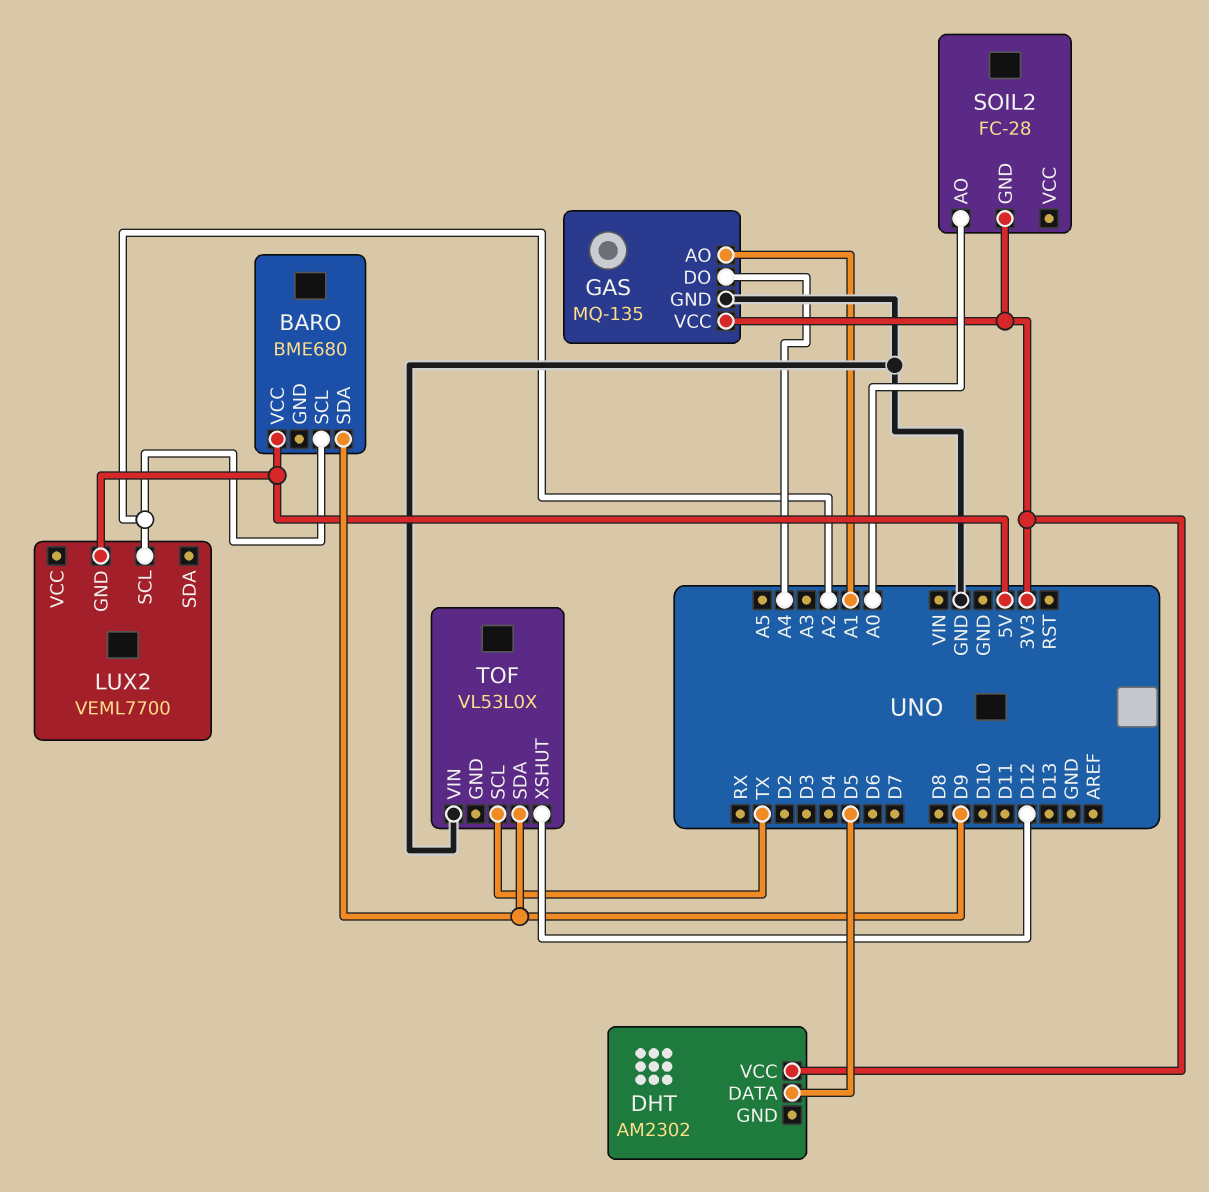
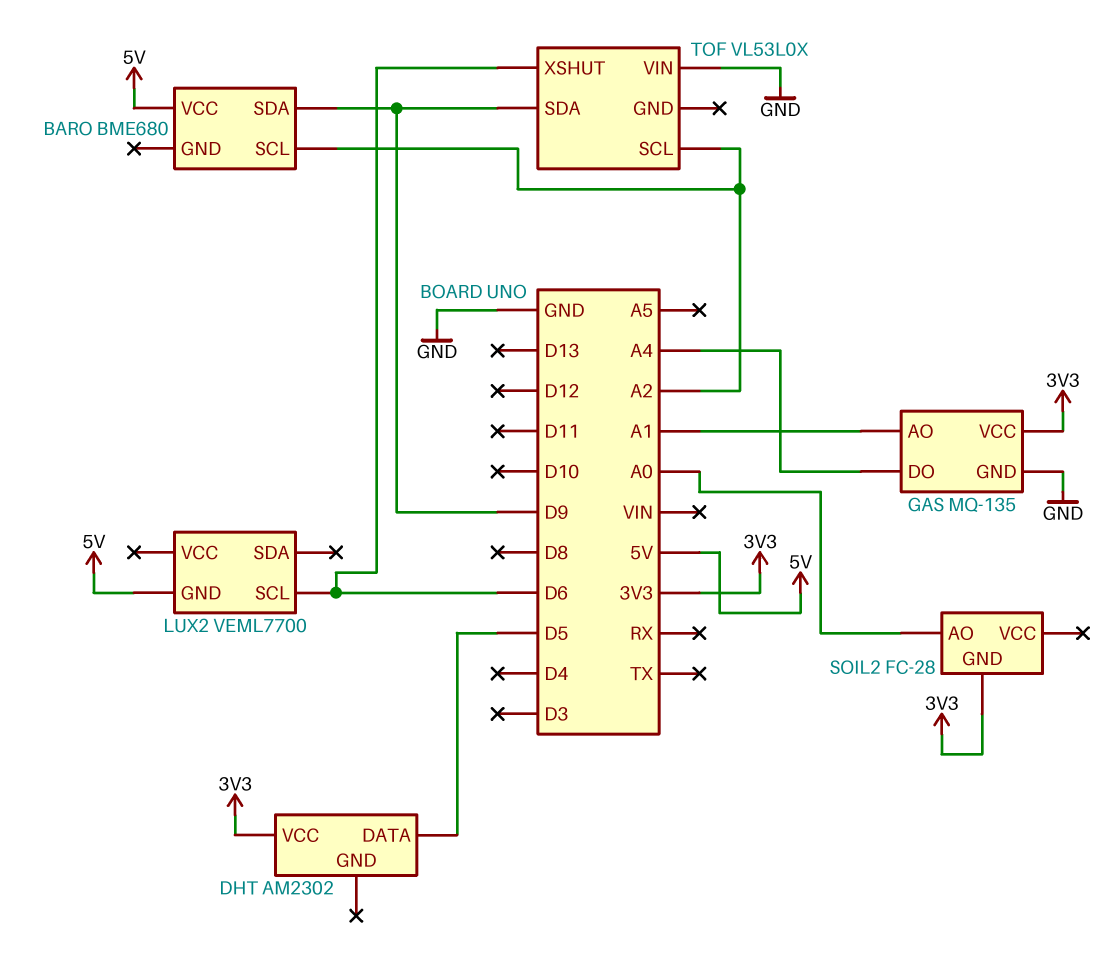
LUX2 pin SCL: A2 -> D6
TOF pin SCL: TX -> A2
TOF pin XSHUT: D12 -> D6

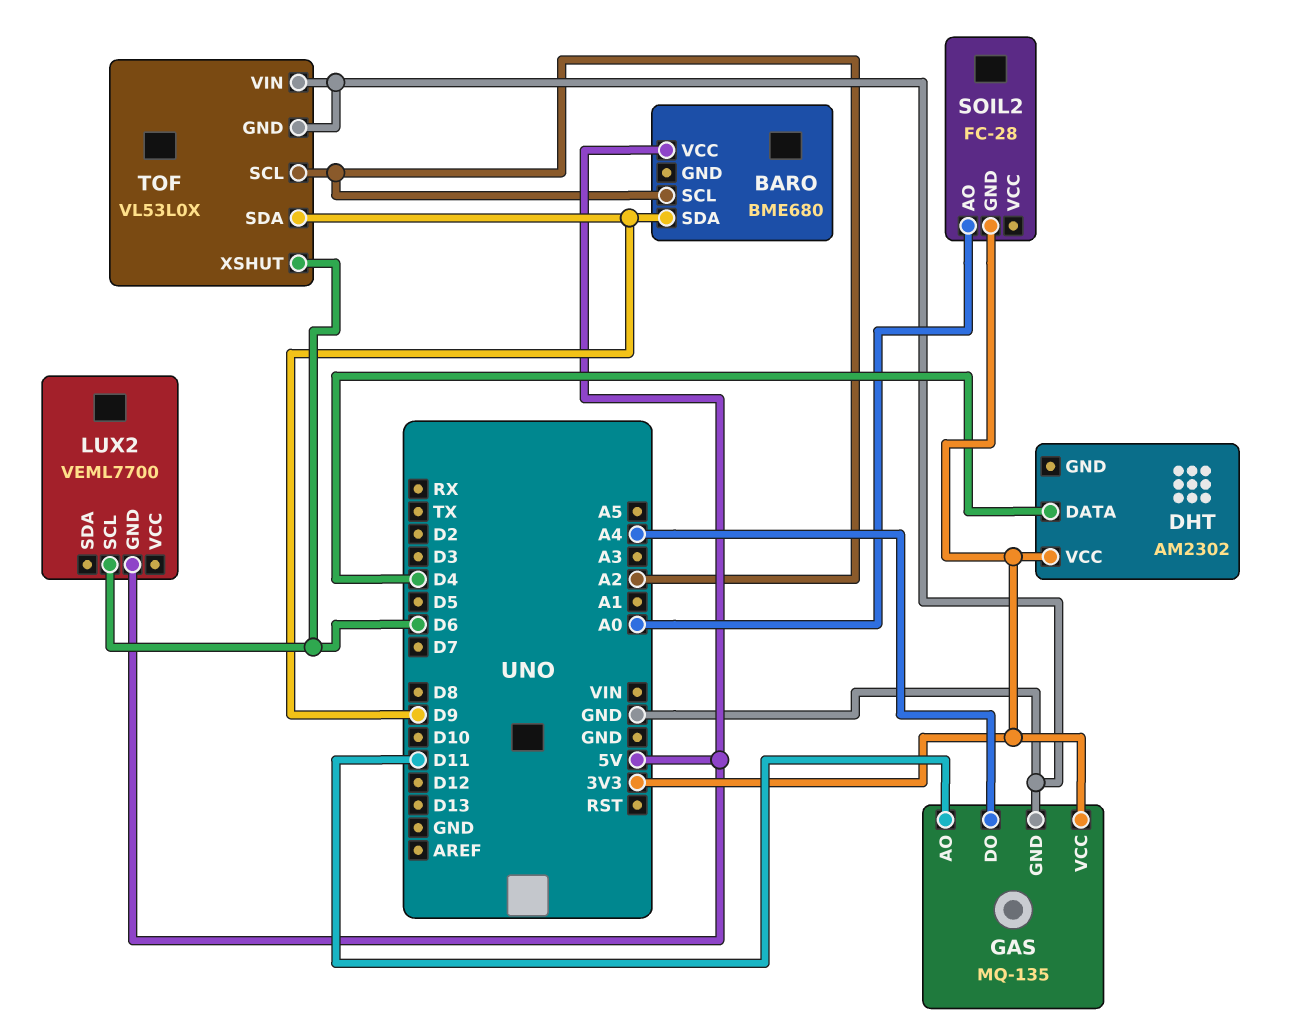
DHT pin DATA: D5 -> D4
GAS pin AO: A1 -> D11
TOF pin GND: none -> GND

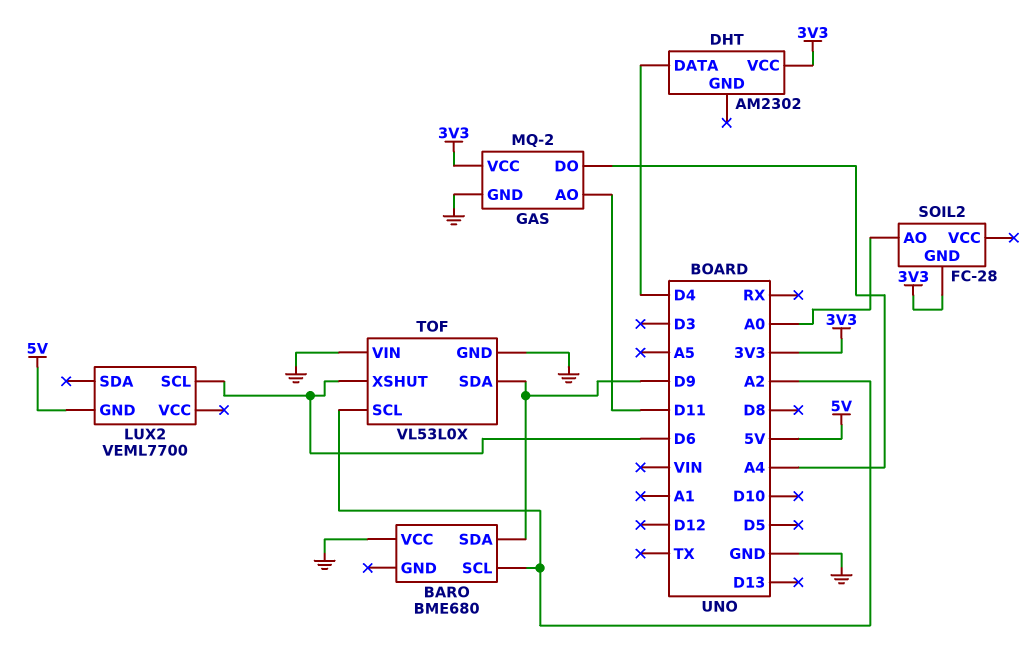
BARO pin VCC: 5V -> GND
GAS: MQ-135 -> MQ-2

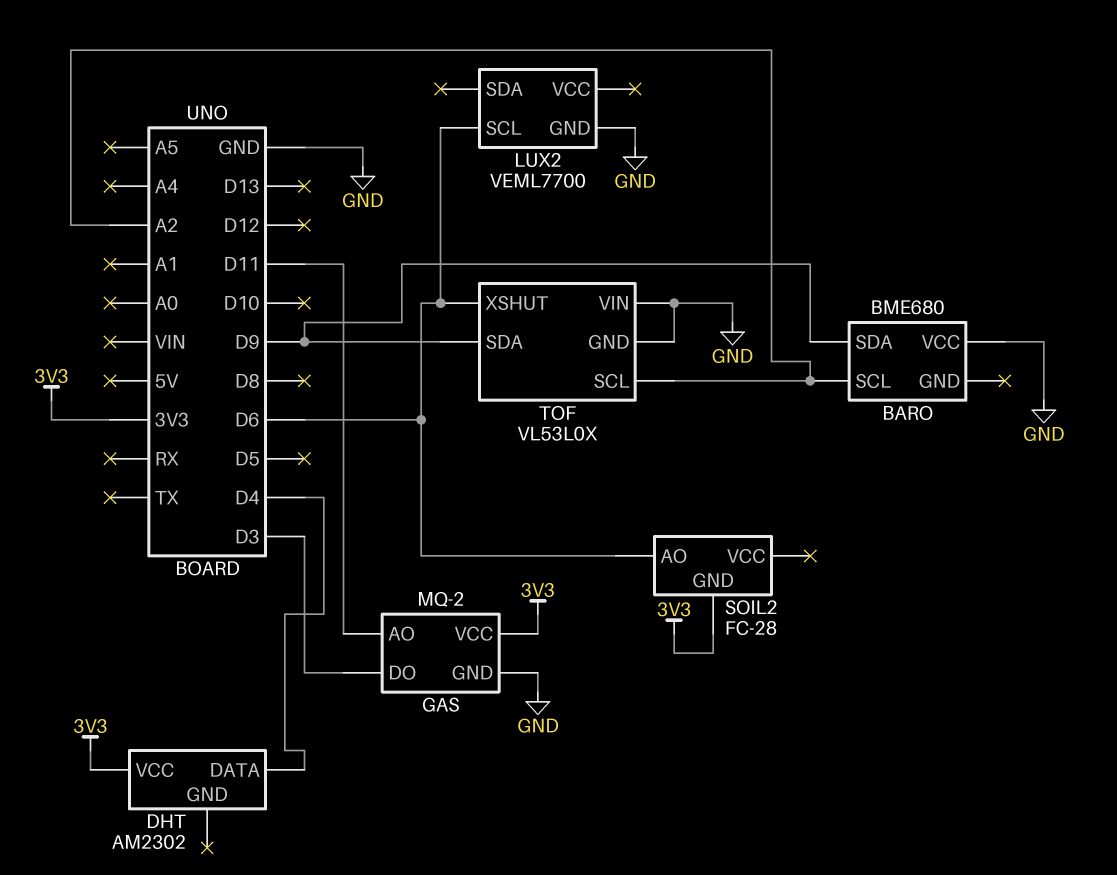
GAS pin DO: A4 -> D3
LUX2 pin GND: 5V -> GND
SOIL2 pin AO: A0 -> D6

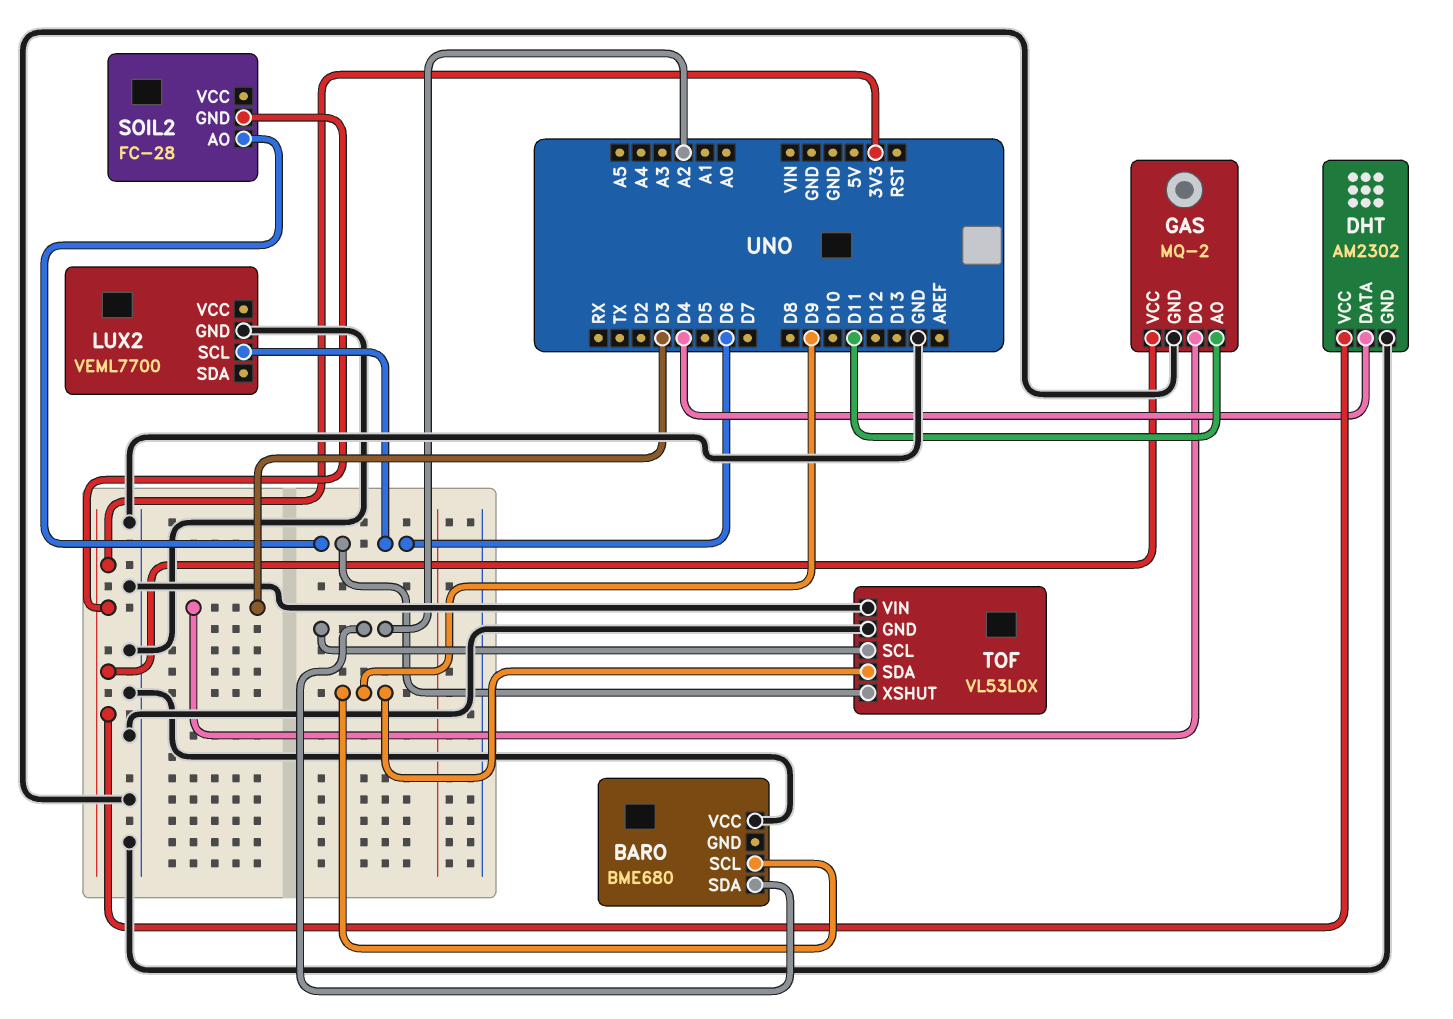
BARO pin SCL: A2 -> D9
BARO pin SDA: D9 -> A2
DHT pin GND: none -> GND

